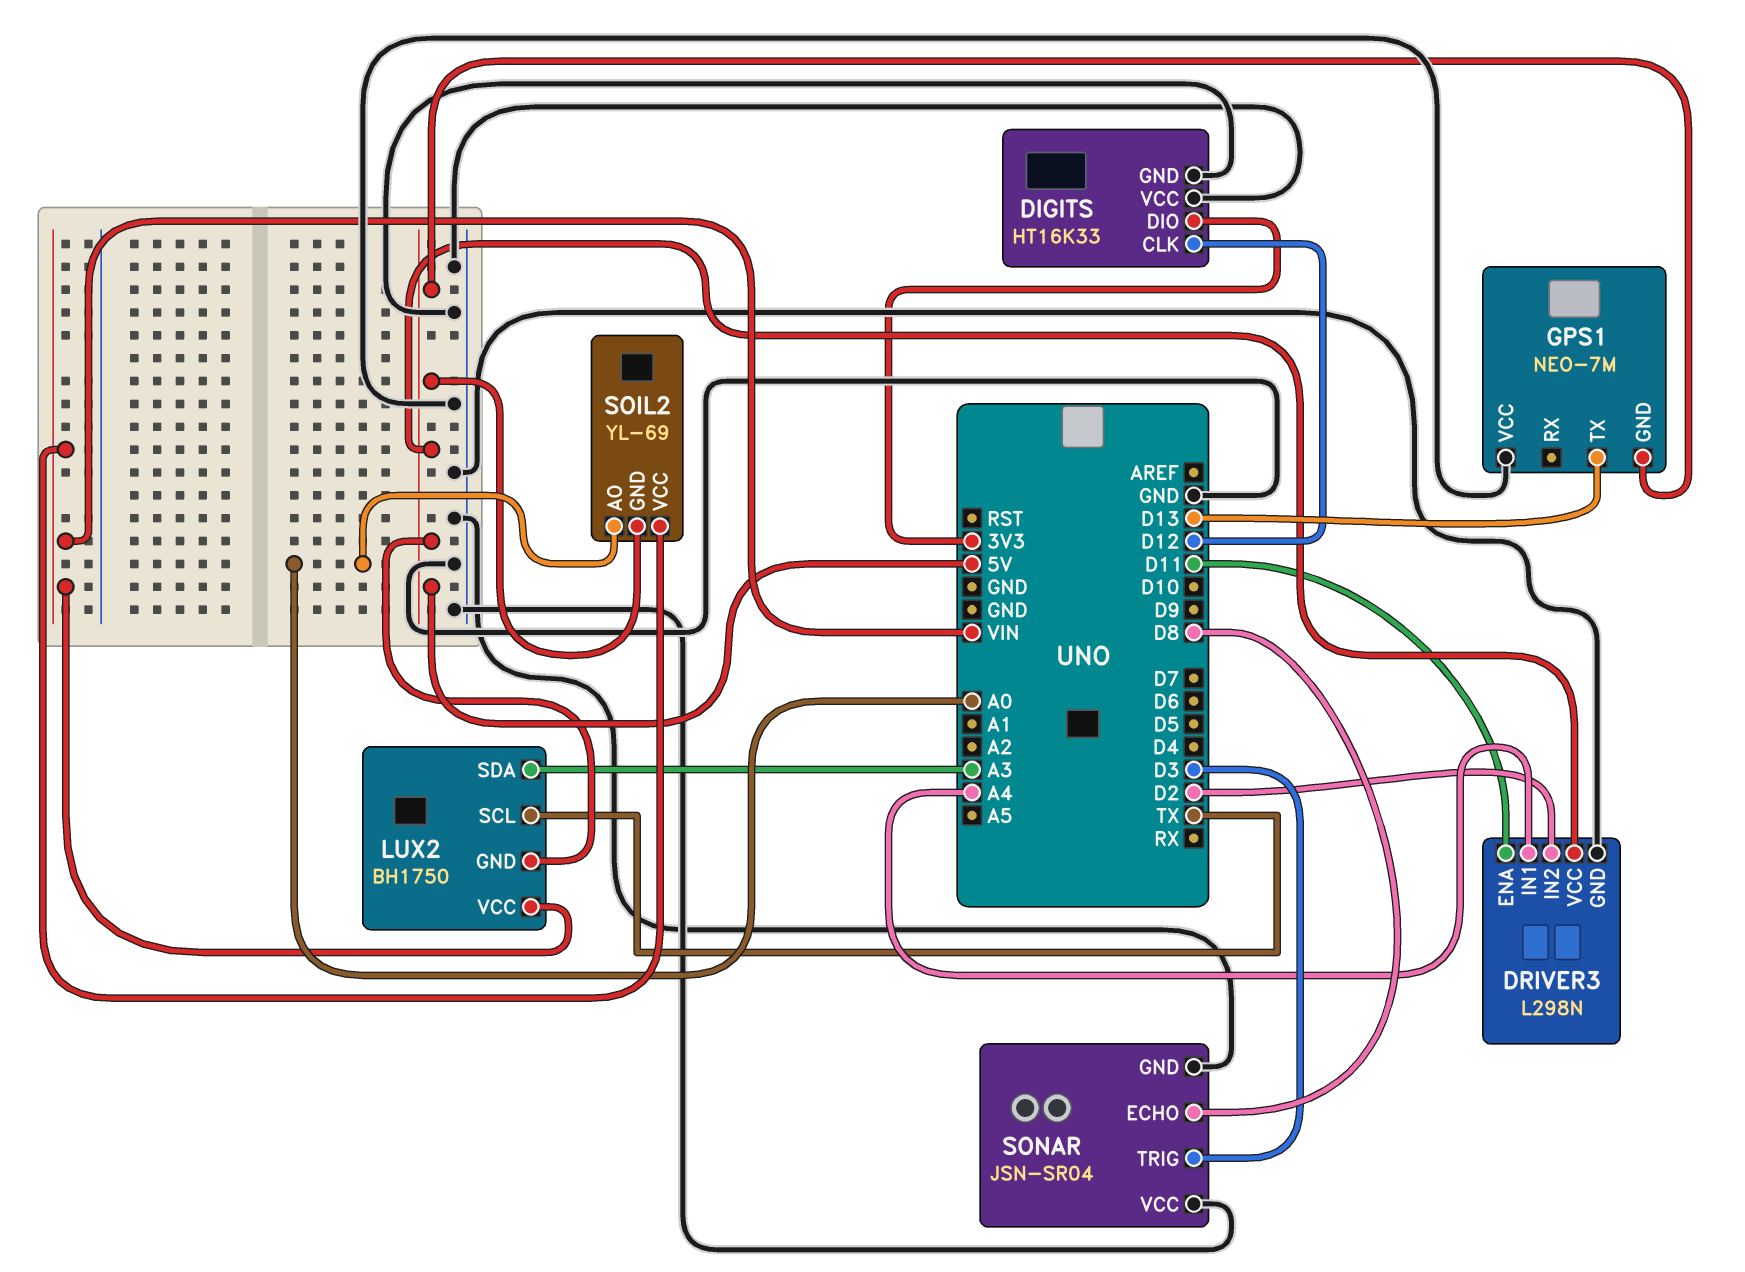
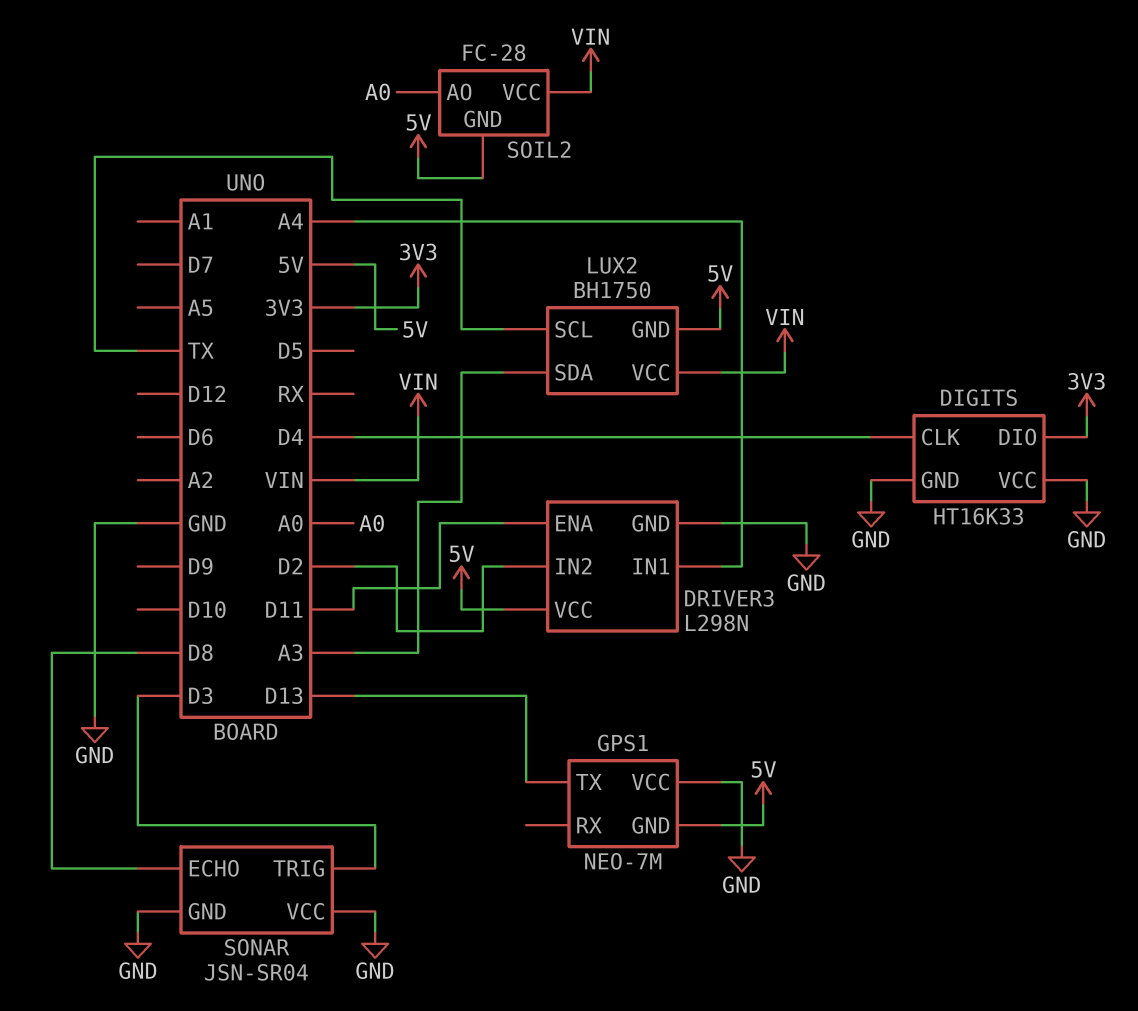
DIGITS pin CLK: D12 -> D4
SOIL2: YL-69 -> FC-28

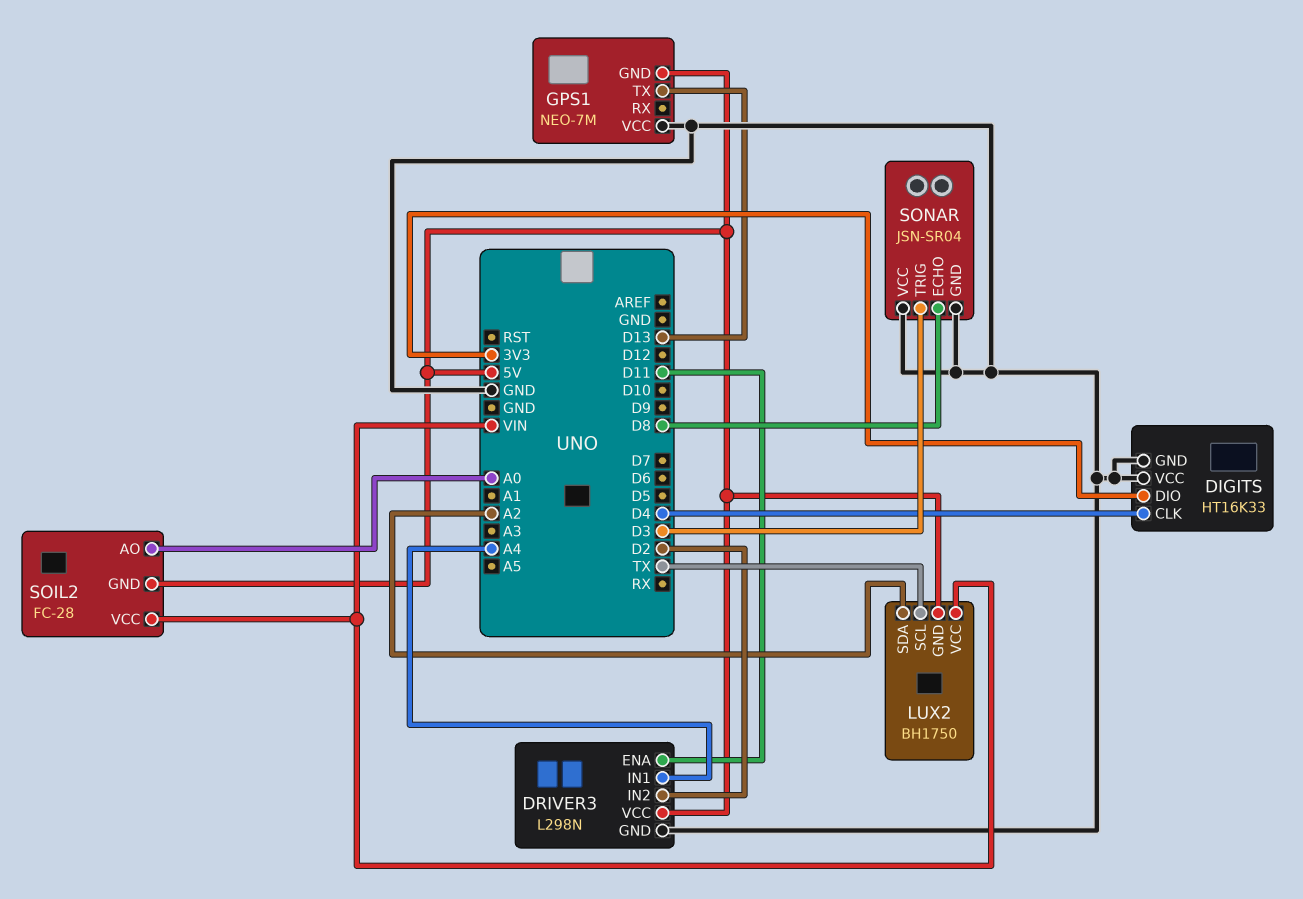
LUX2 pin SDA: A3 -> A2

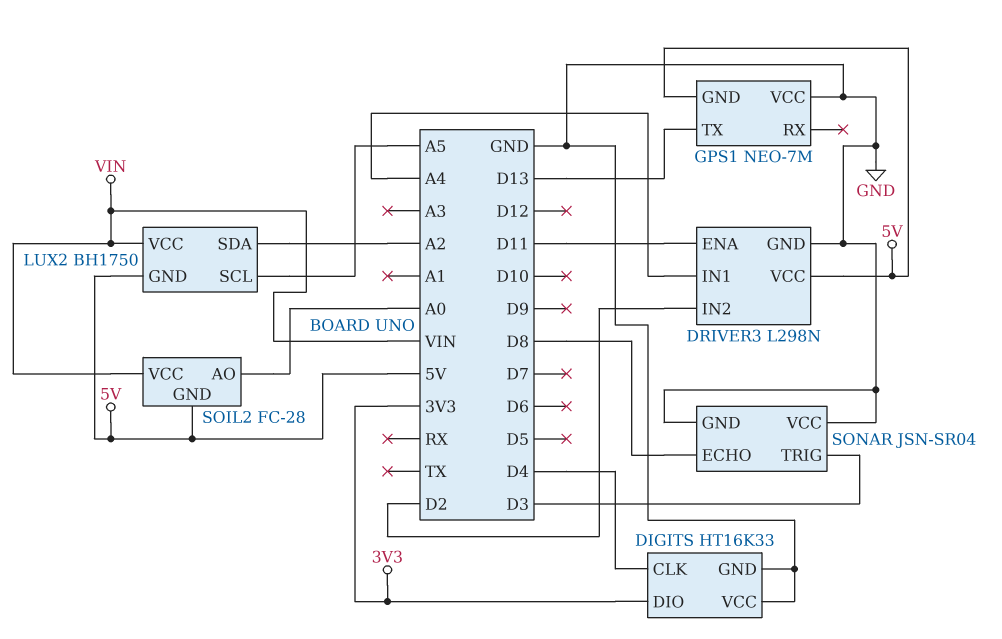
LUX2 pin SCL: TX -> A5

